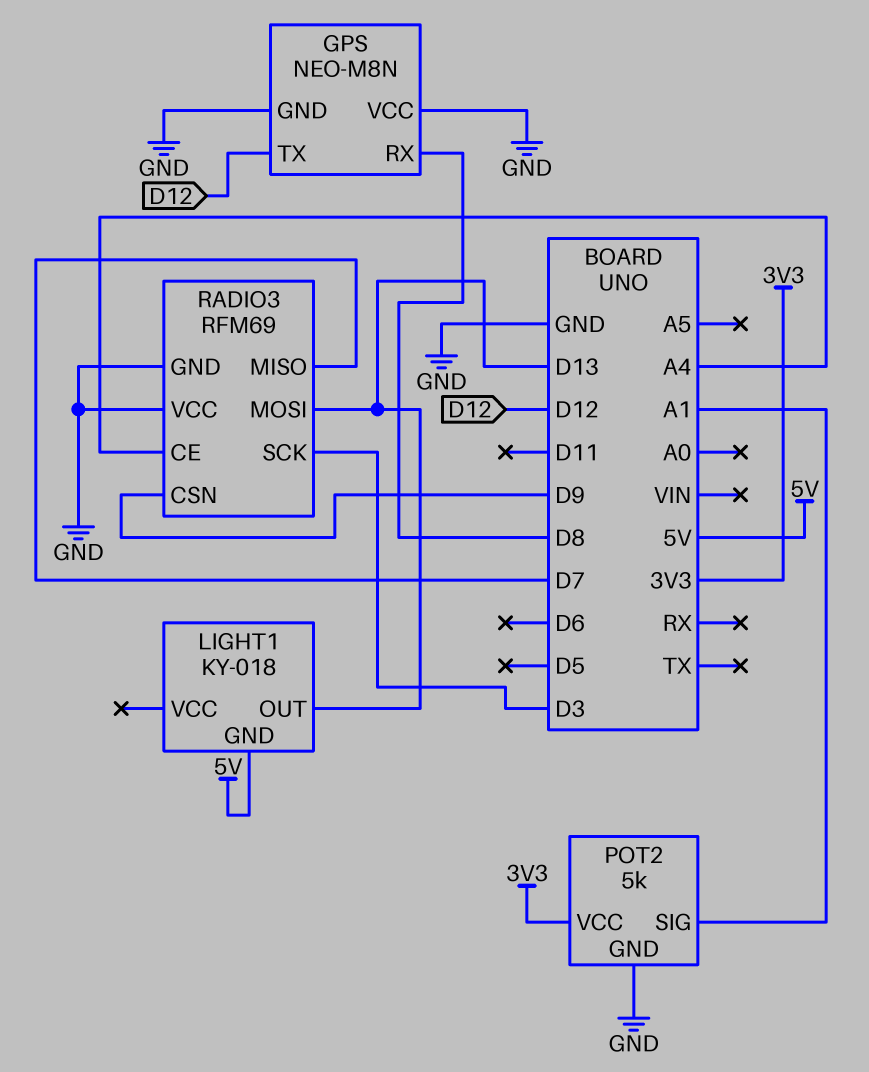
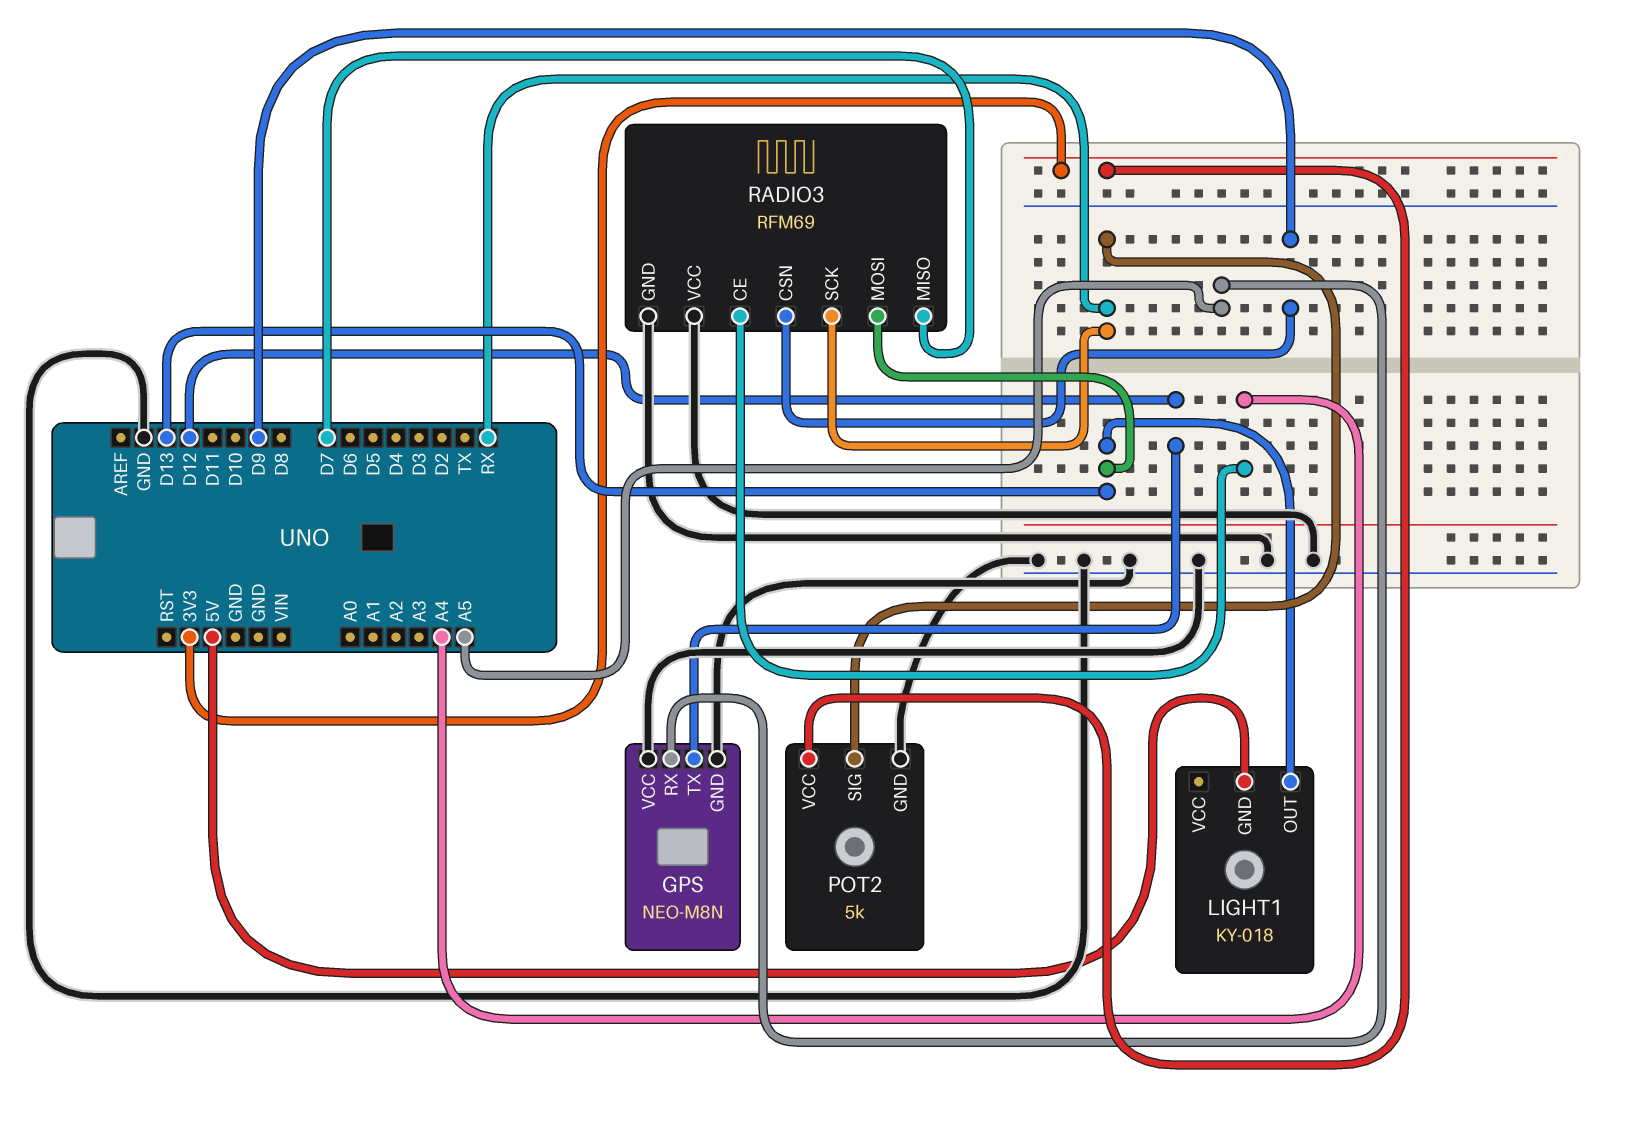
GPS pin RX: D8 -> A5
POT2 pin SIG: A1 -> RX
RADIO3 pin SCK: D3 -> RX

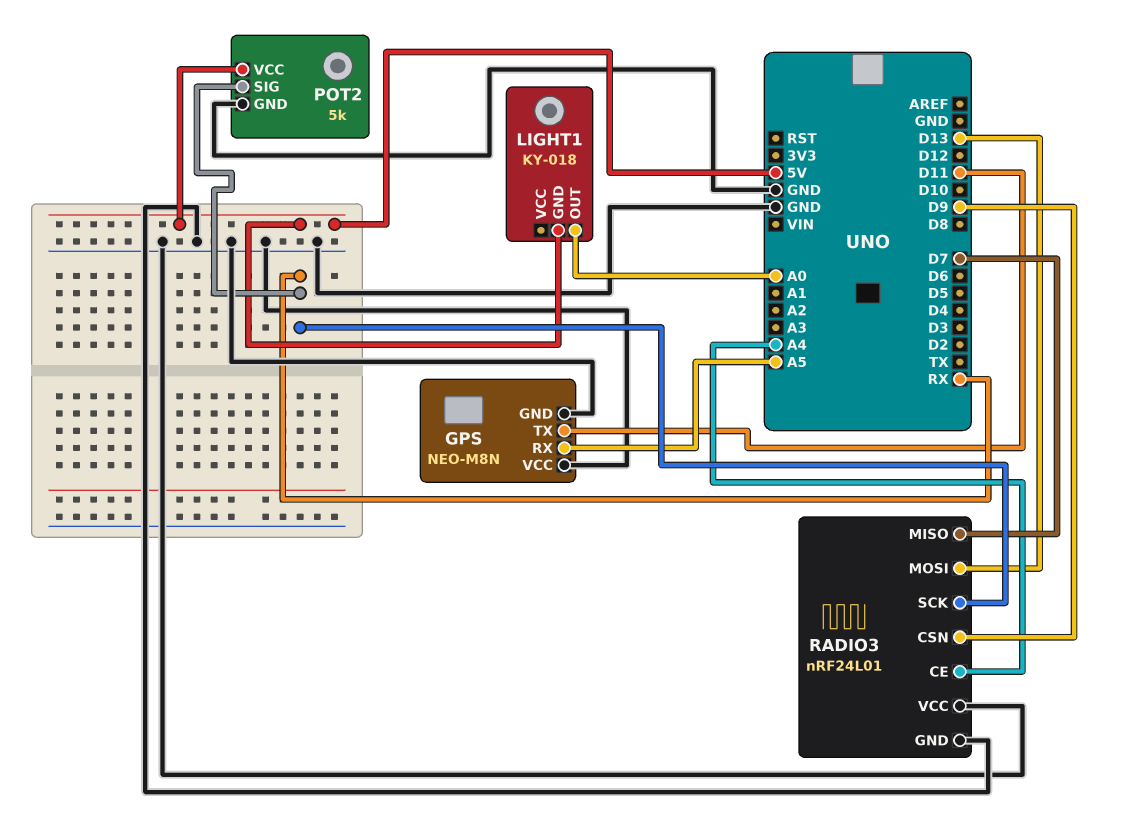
GPS pin TX: D12 -> D11
LIGHT1 pin OUT: D13 -> A0
POT2 pin VCC: 3V3 -> 5V
RADIO3: RFM69 -> nRF24L01

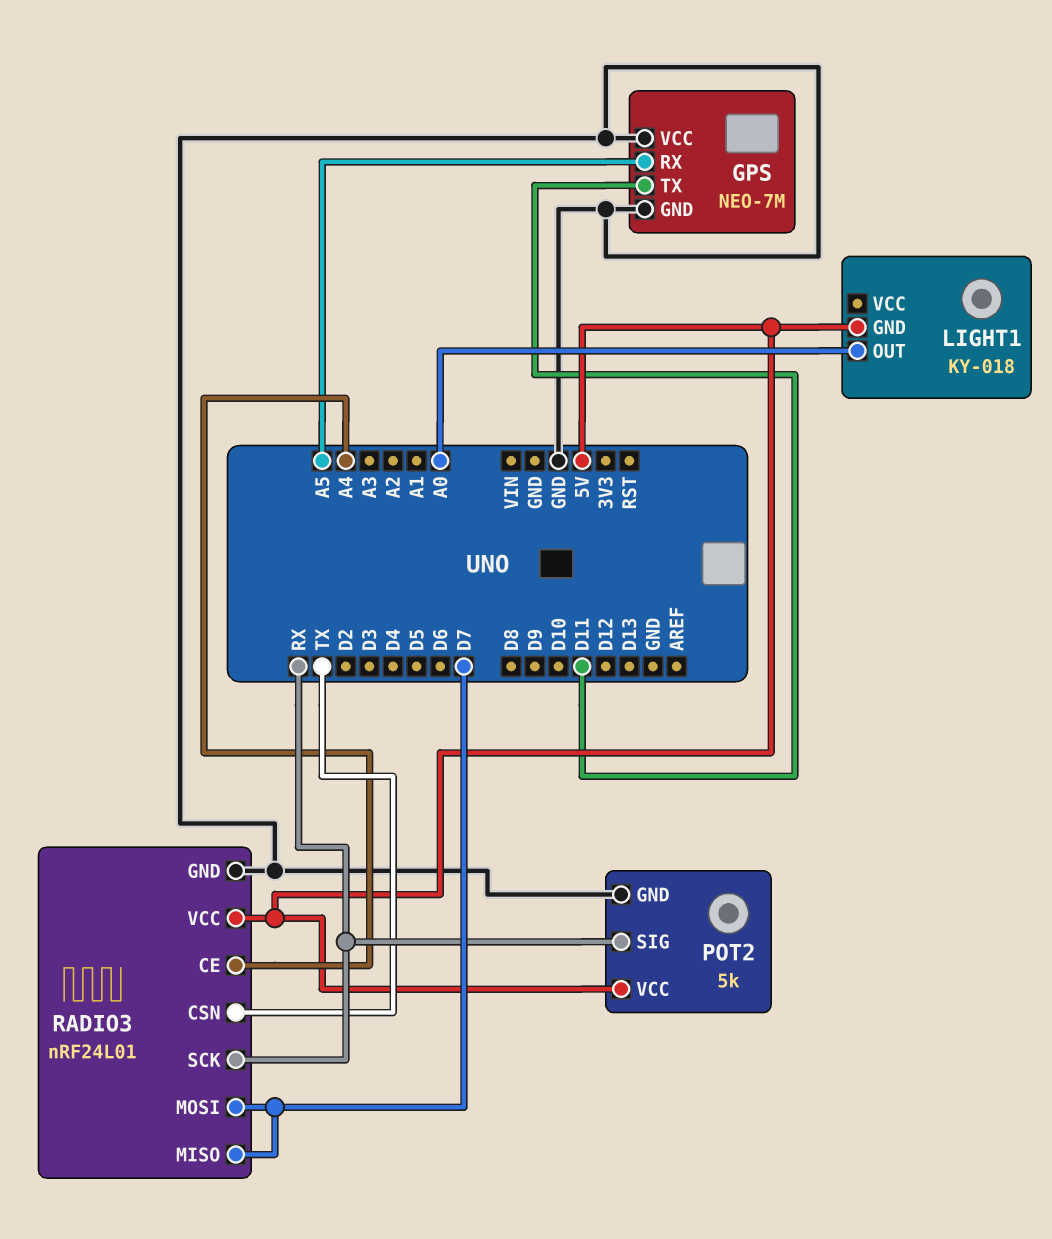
GPS: NEO-M8N -> NEO-7M
RADIO3 pin CSN: D9 -> TX
RADIO3 pin MOSI: D13 -> D7
RADIO3 pin VCC: GND -> 5V

